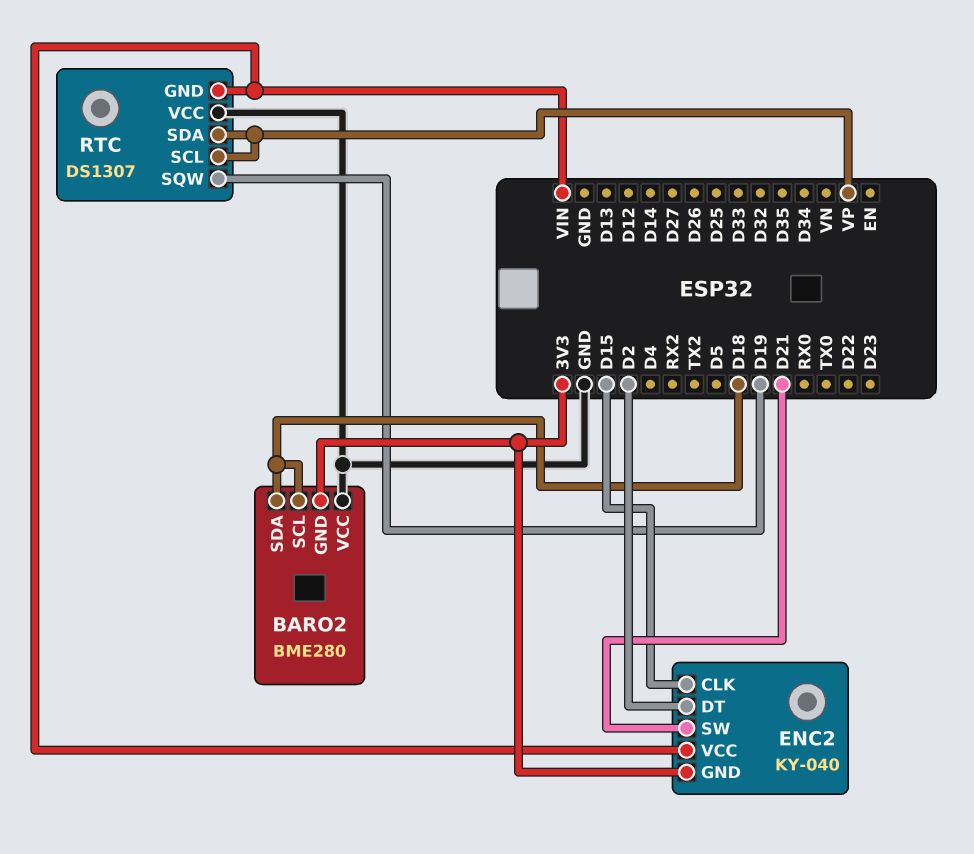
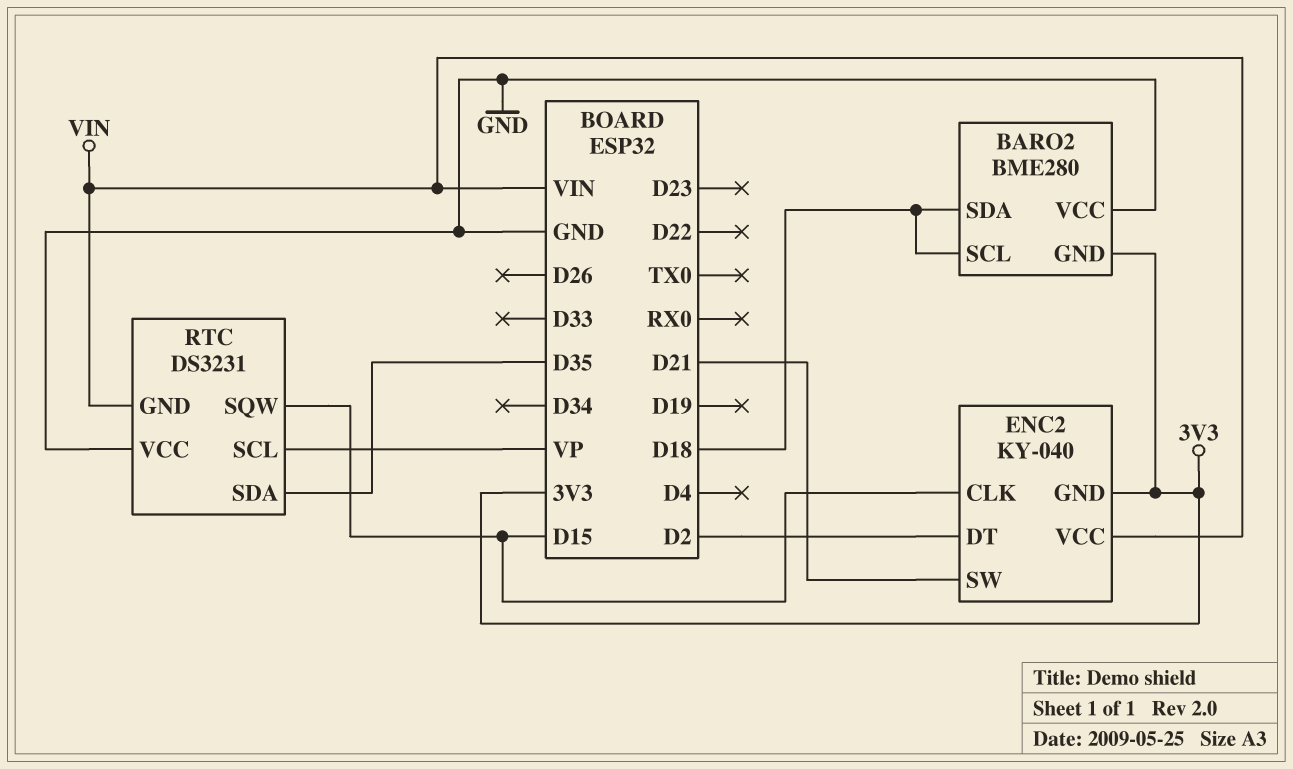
RTC: DS1307 -> DS3231
RTC pin SDA: VP -> D35
RTC pin SQW: D19 -> D15

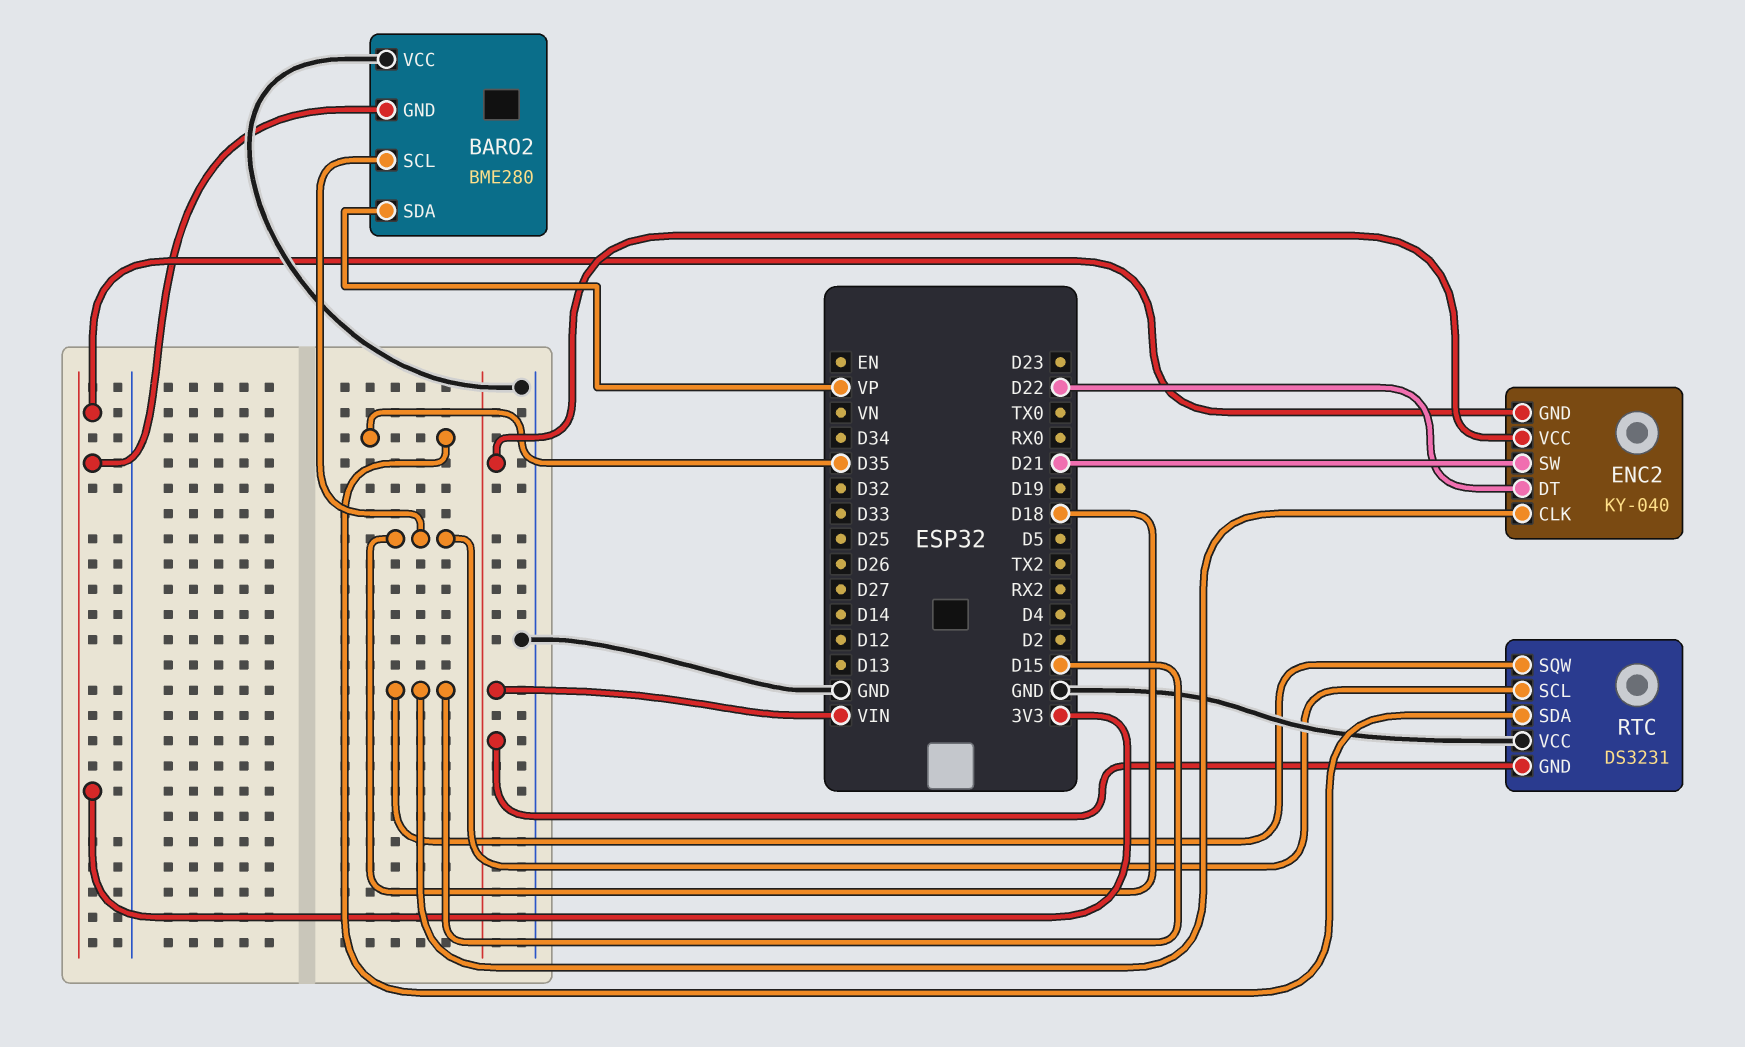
BARO2 pin SDA: D18 -> VP
ENC2 pin DT: D2 -> D22
RTC pin SCL: VP -> D18

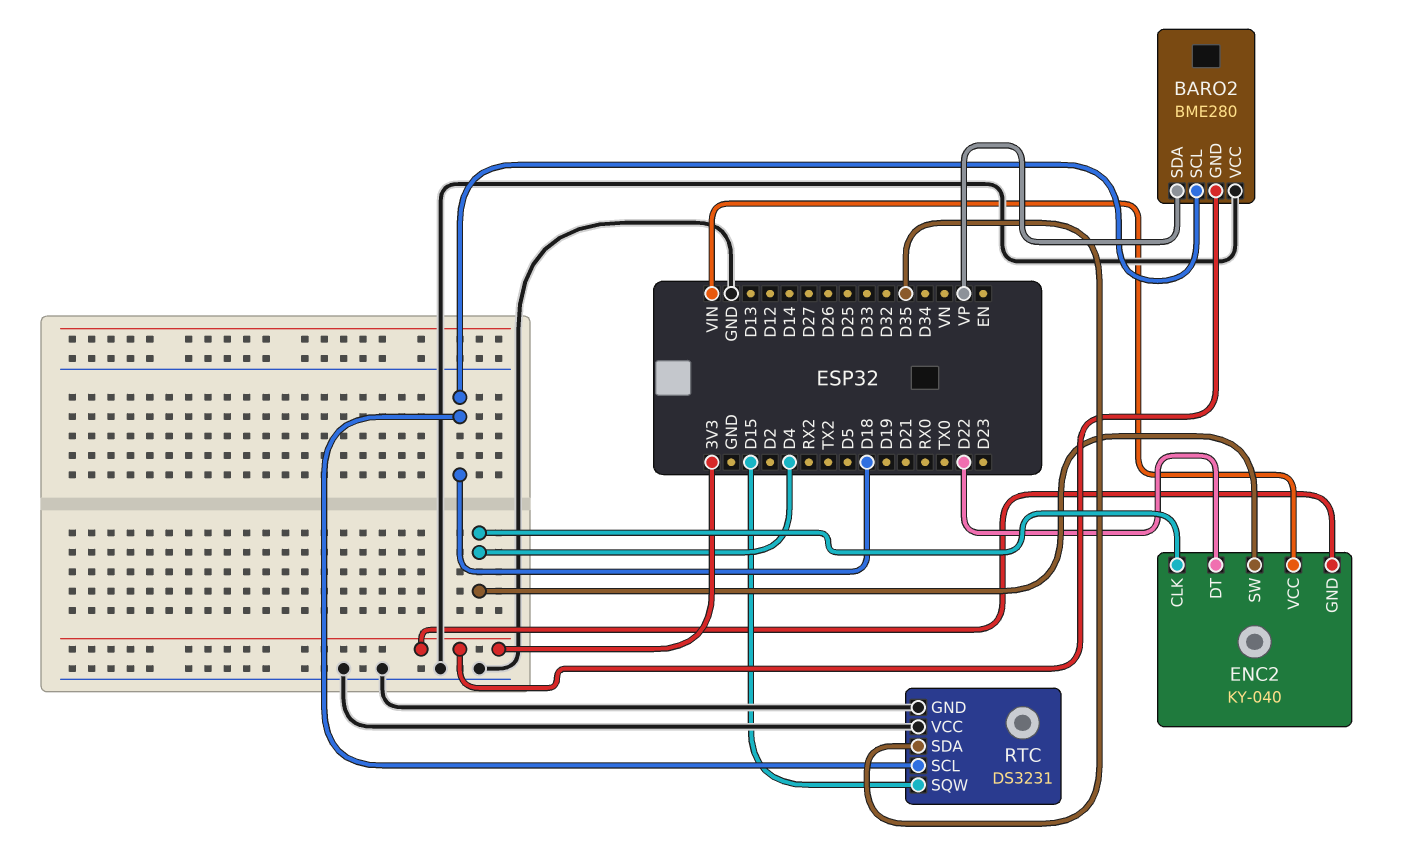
ENC2 pin CLK: D15 -> D4
ENC2 pin SW: D21 -> D4
RTC pin GND: VIN -> GND

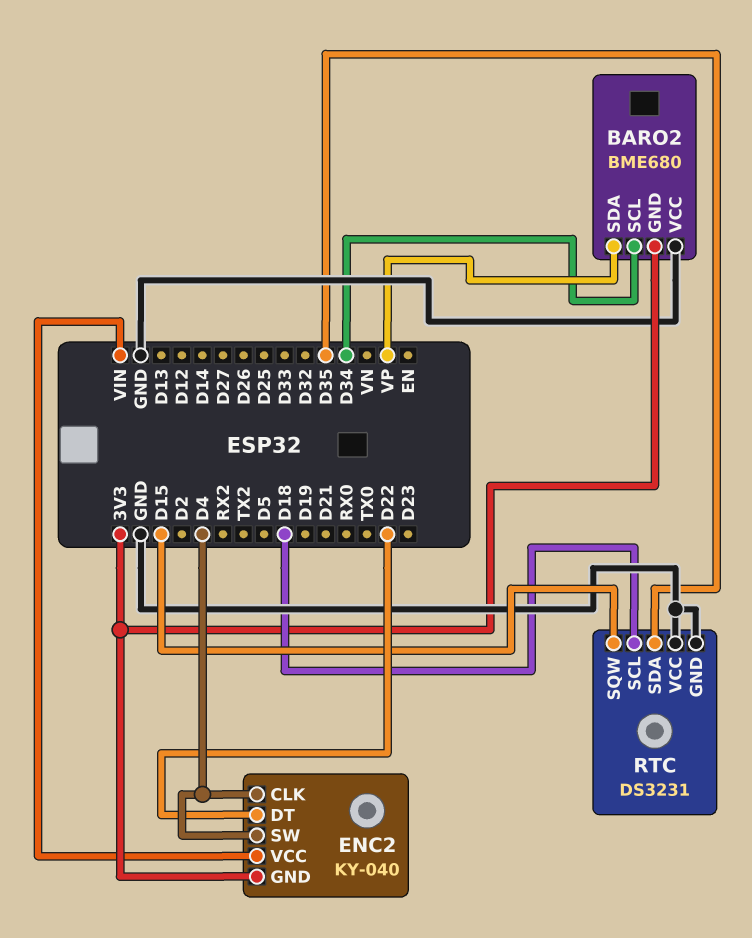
BARO2: BME280 -> BME680
BARO2 pin SCL: D18 -> D34

